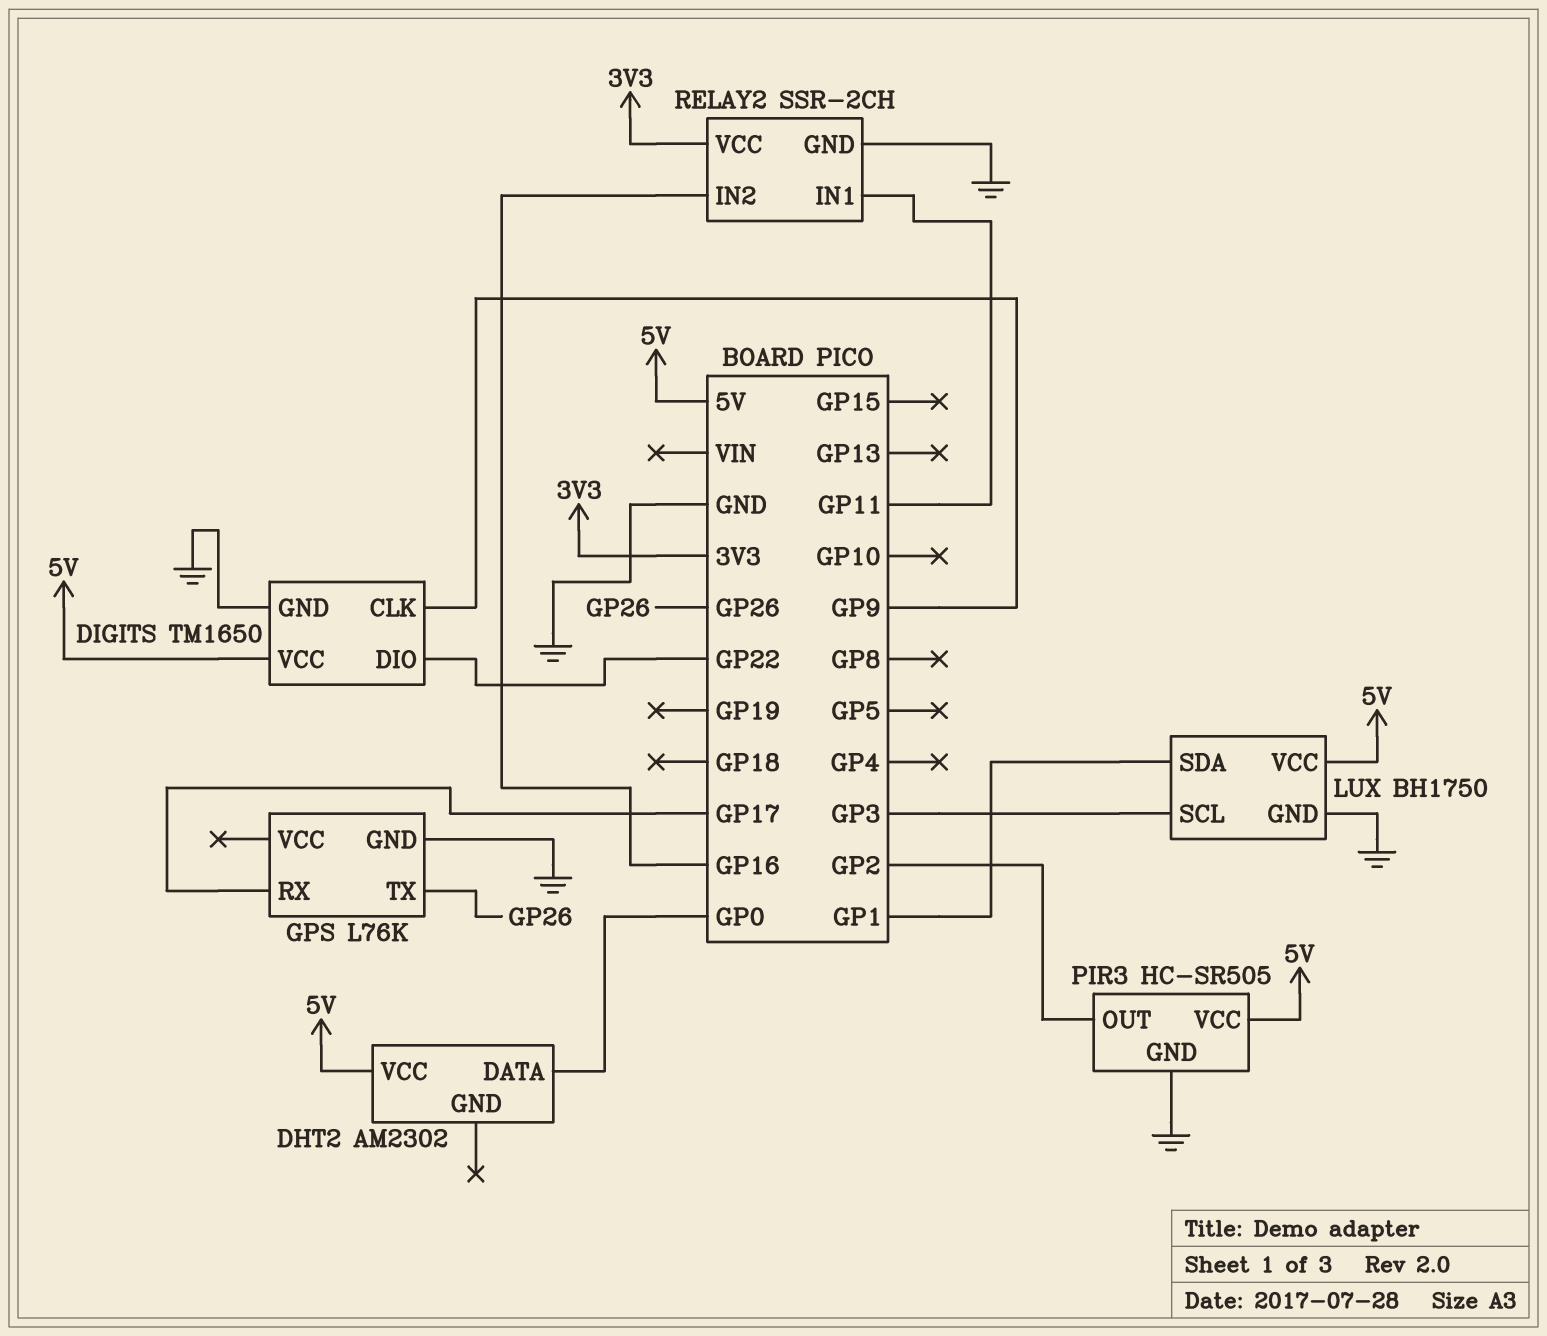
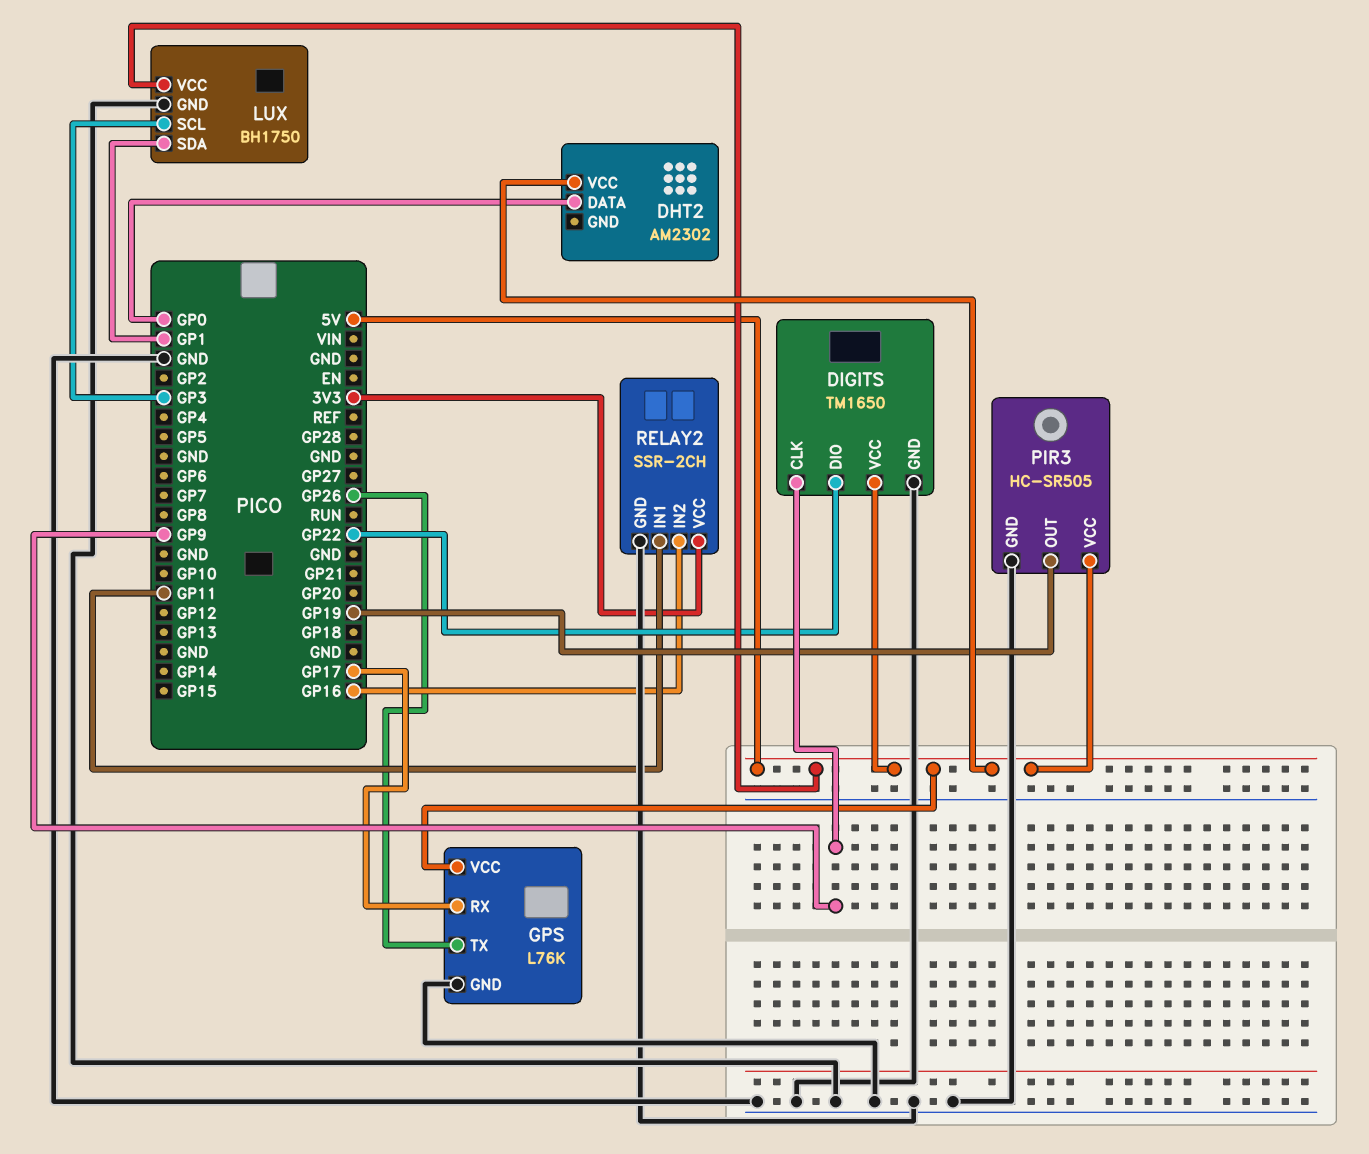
GPS pin VCC: none -> 5V
PIR3 pin OUT: GP2 -> GP19

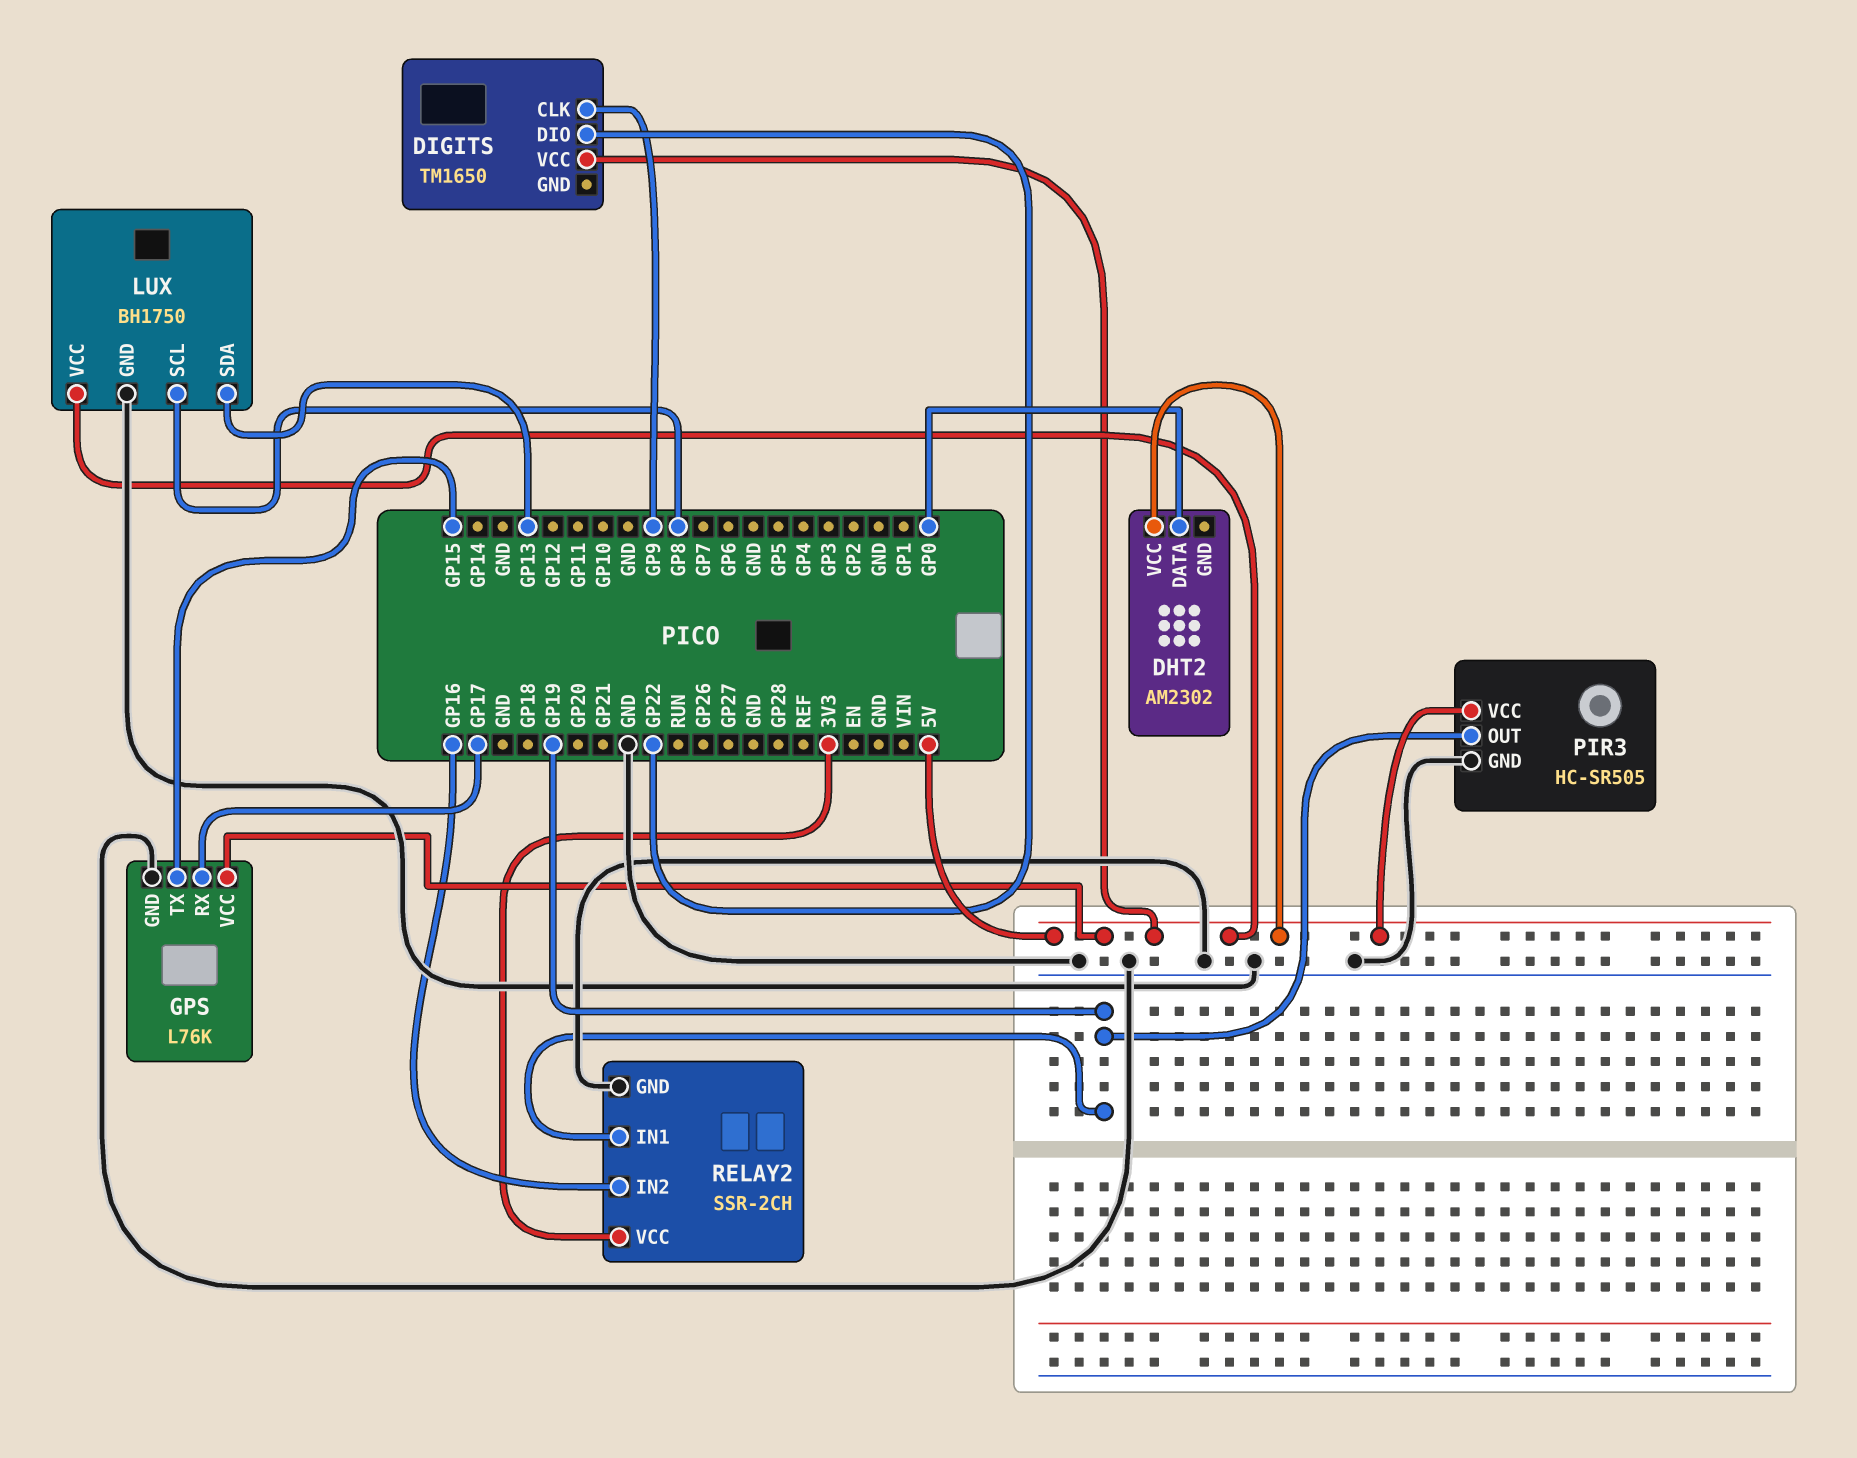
DIGITS pin GND: GND -> none
GPS pin TX: GP26 -> GP15
LUX pin SCL: GP3 -> GP8
LUX pin SDA: GP1 -> GP13
RELAY2 pin IN1: GP11 -> GP19

